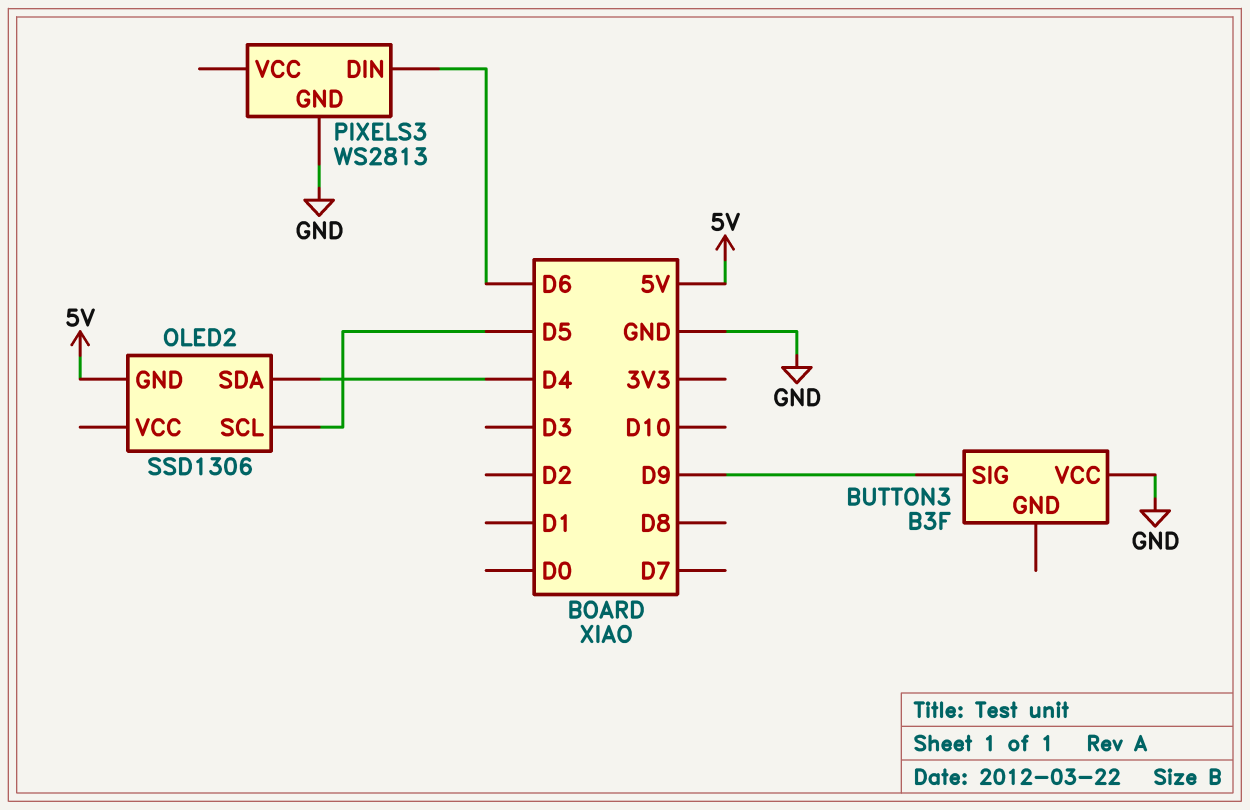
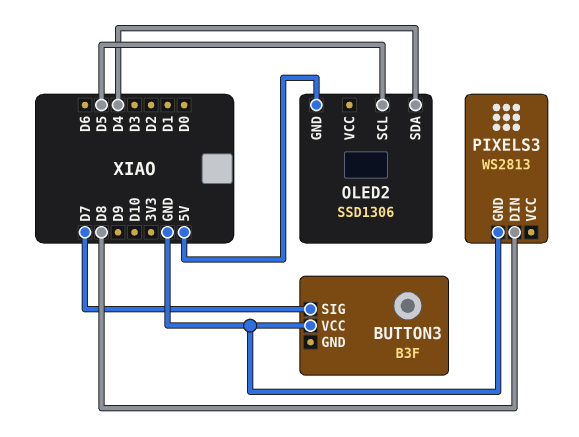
BUTTON3 pin SIG: D9 -> D7
PIXELS3 pin DIN: D6 -> D8

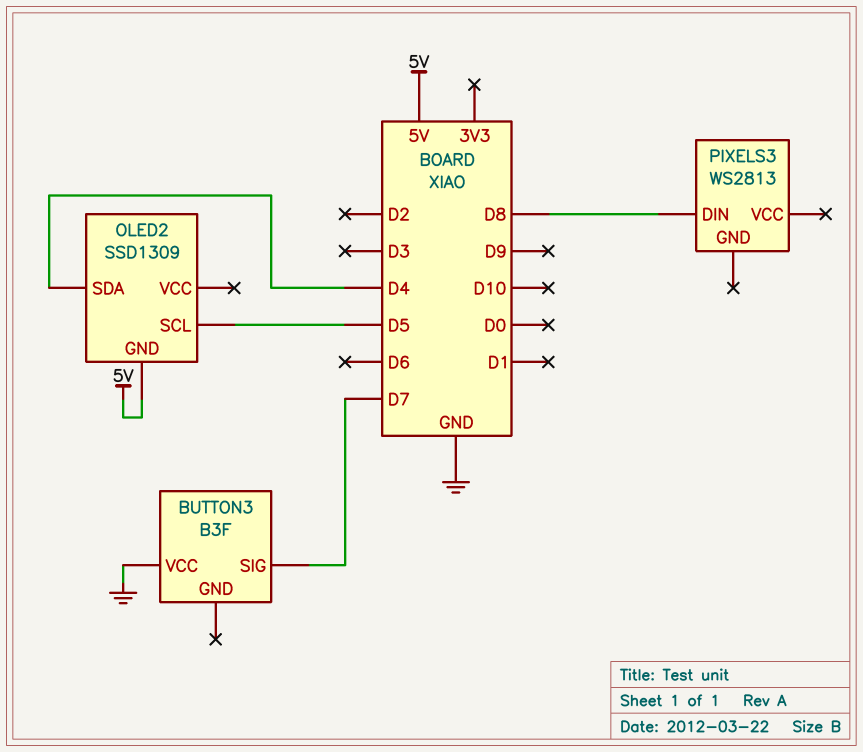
OLED2: SSD1306 -> SSD1309
PIXELS3 pin GND: GND -> none

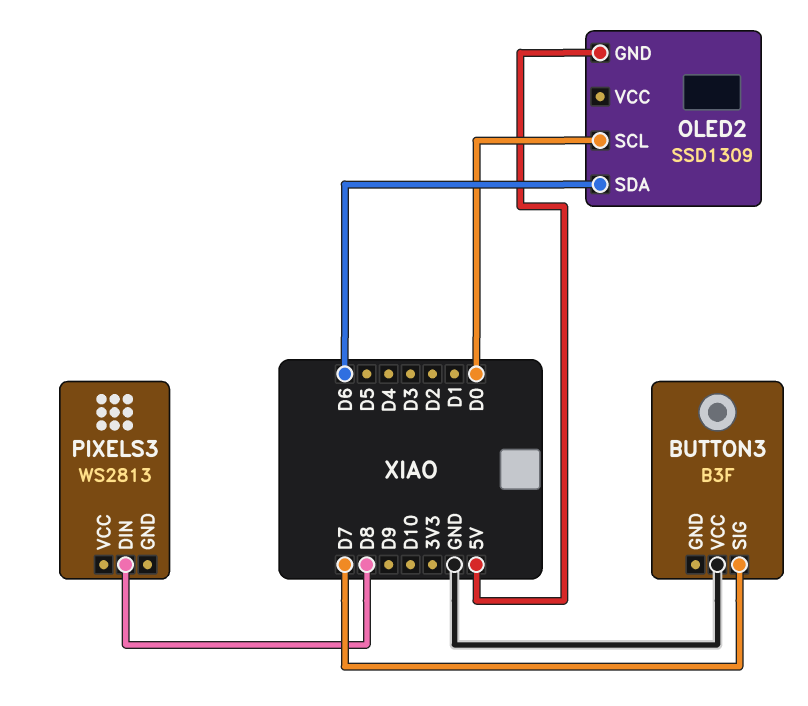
OLED2 pin SCL: D5 -> D0
OLED2 pin SDA: D4 -> D6

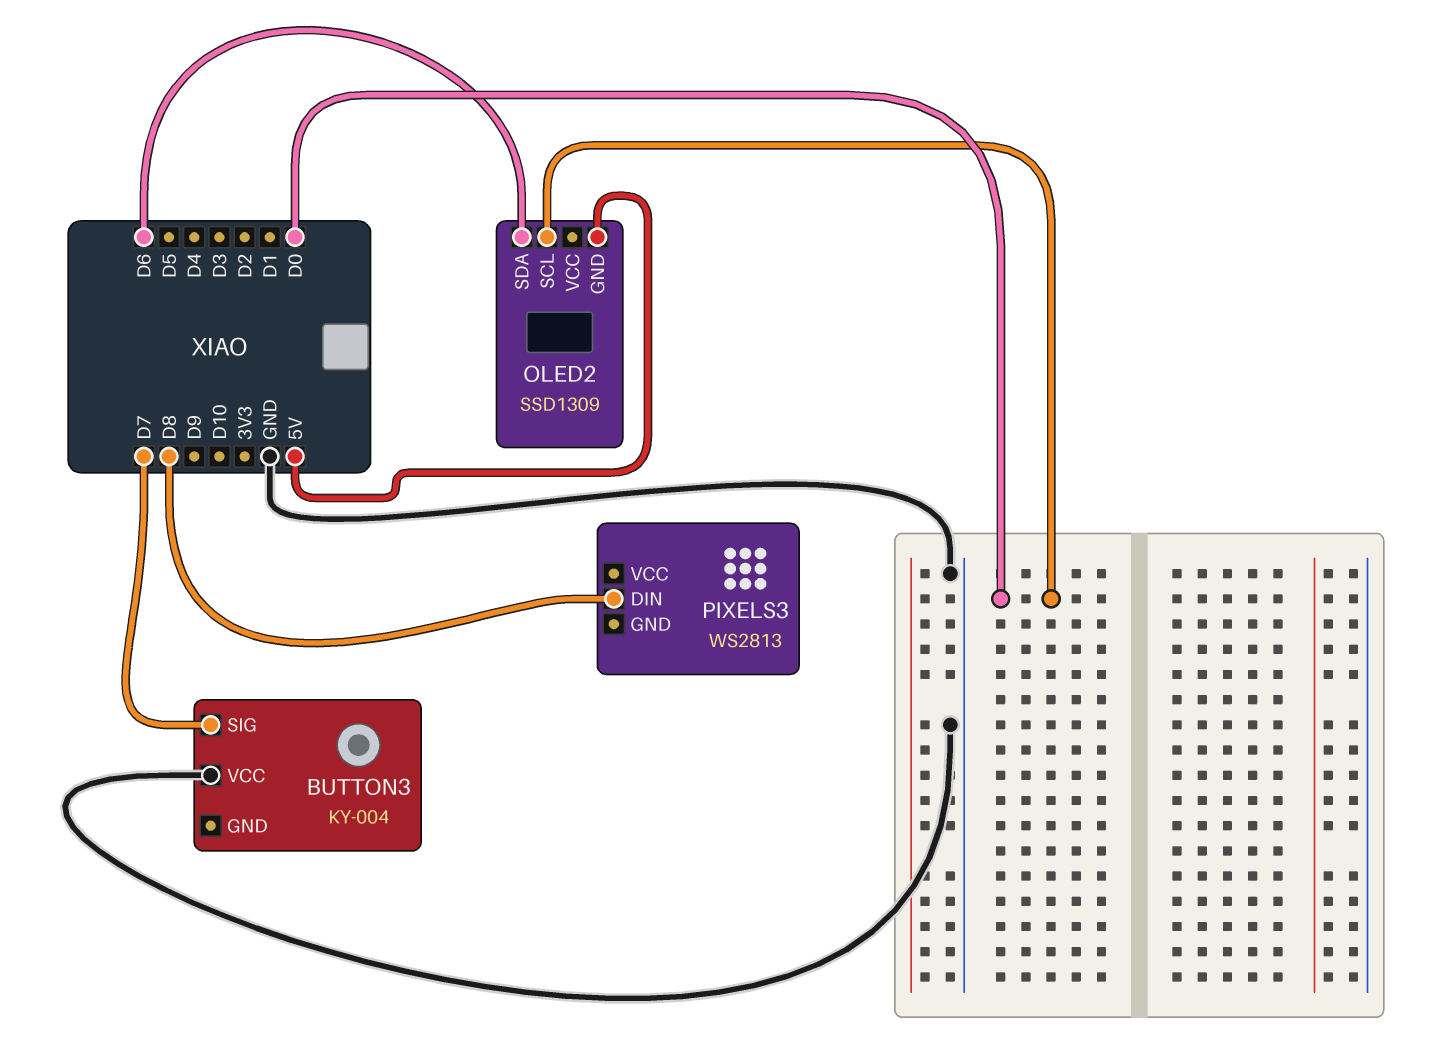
BUTTON3: B3F -> KY-004

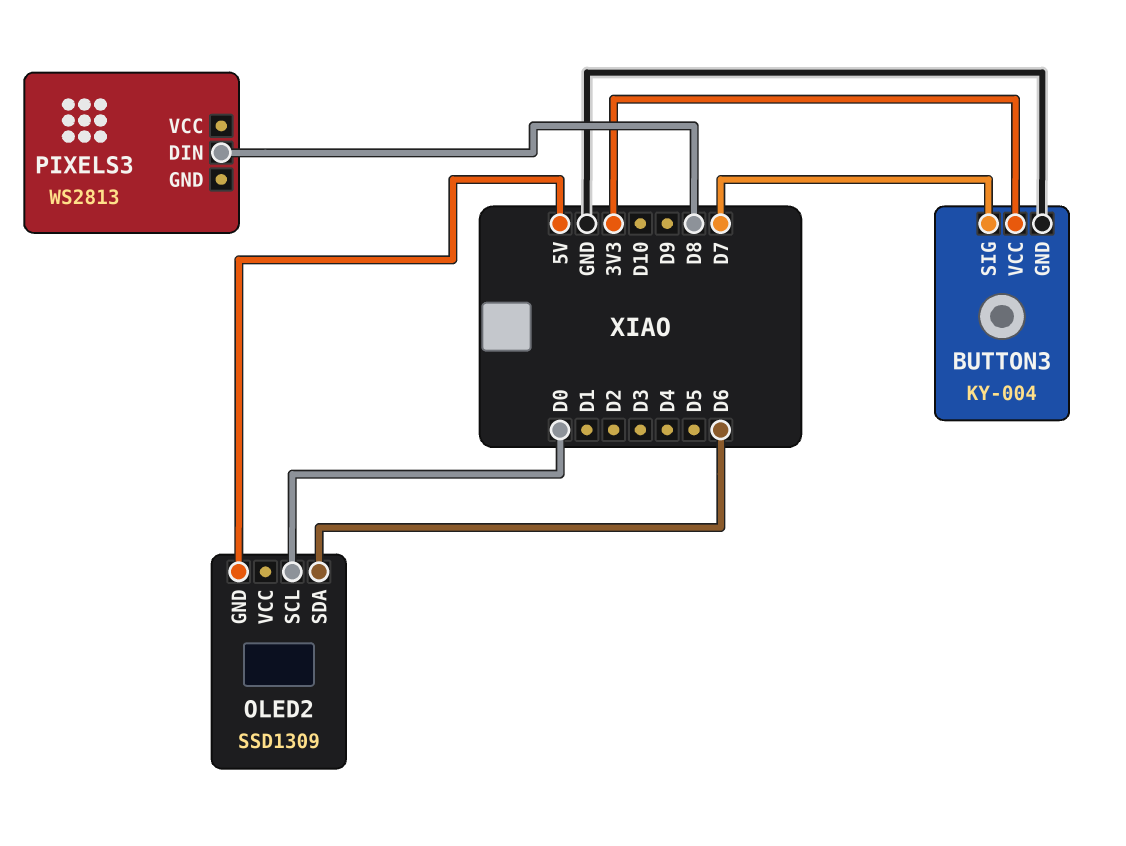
BUTTON3 pin GND: none -> GND
BUTTON3 pin VCC: GND -> 3V3

